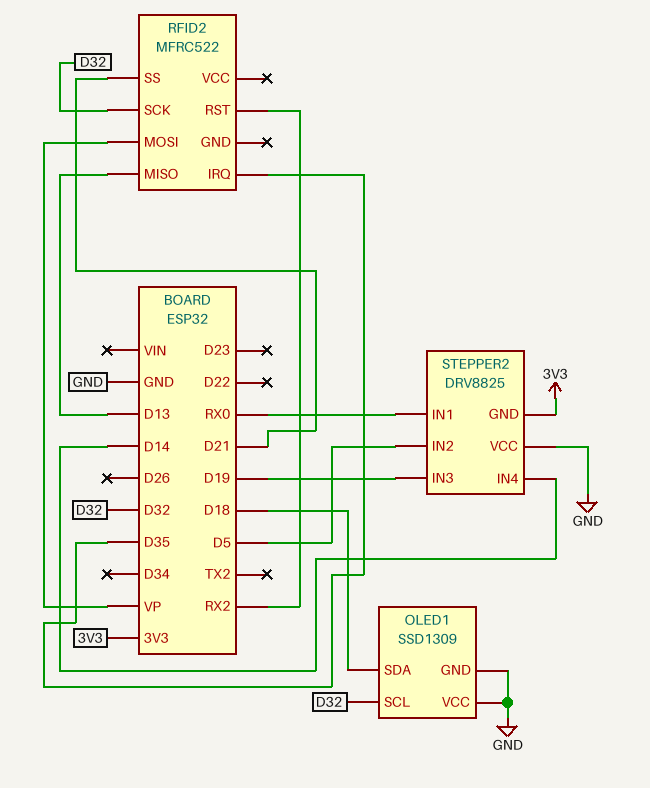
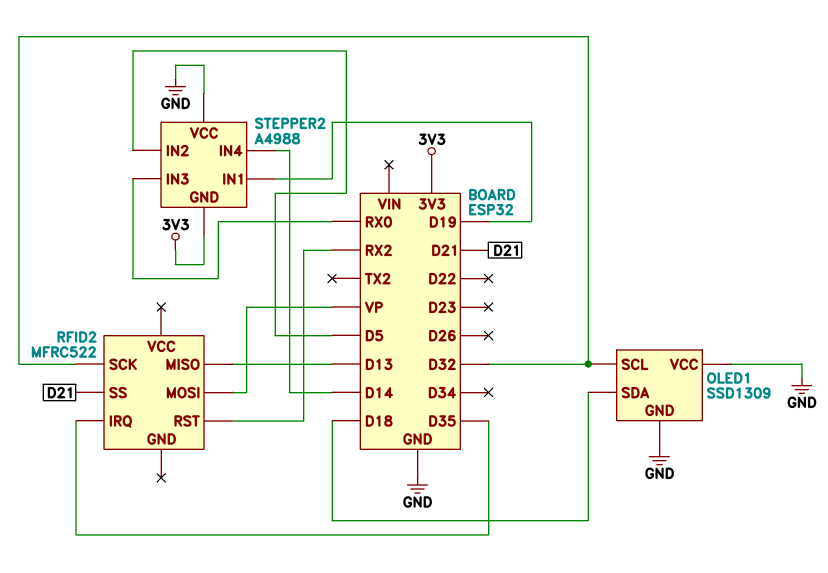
STEPPER2: DRV8825 -> A4988
STEPPER2 pin IN1: RX0 -> D19
STEPPER2 pin IN3: D19 -> RX0

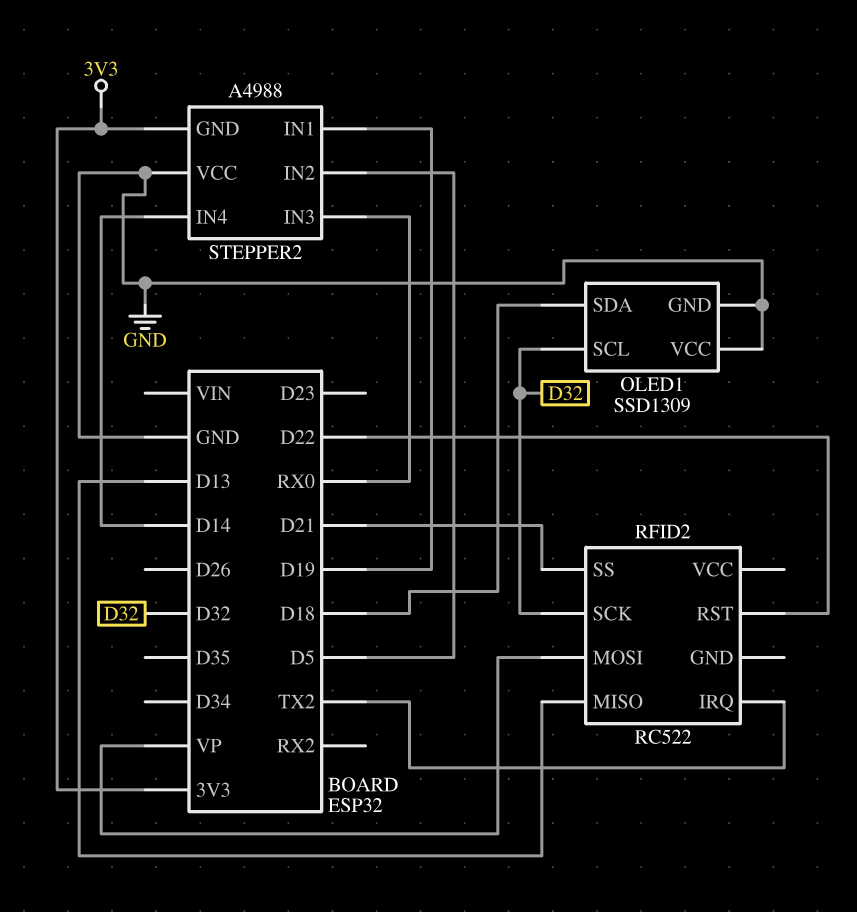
RFID2: MFRC522 -> RC522
RFID2 pin IRQ: D35 -> TX2
RFID2 pin RST: RX2 -> D22

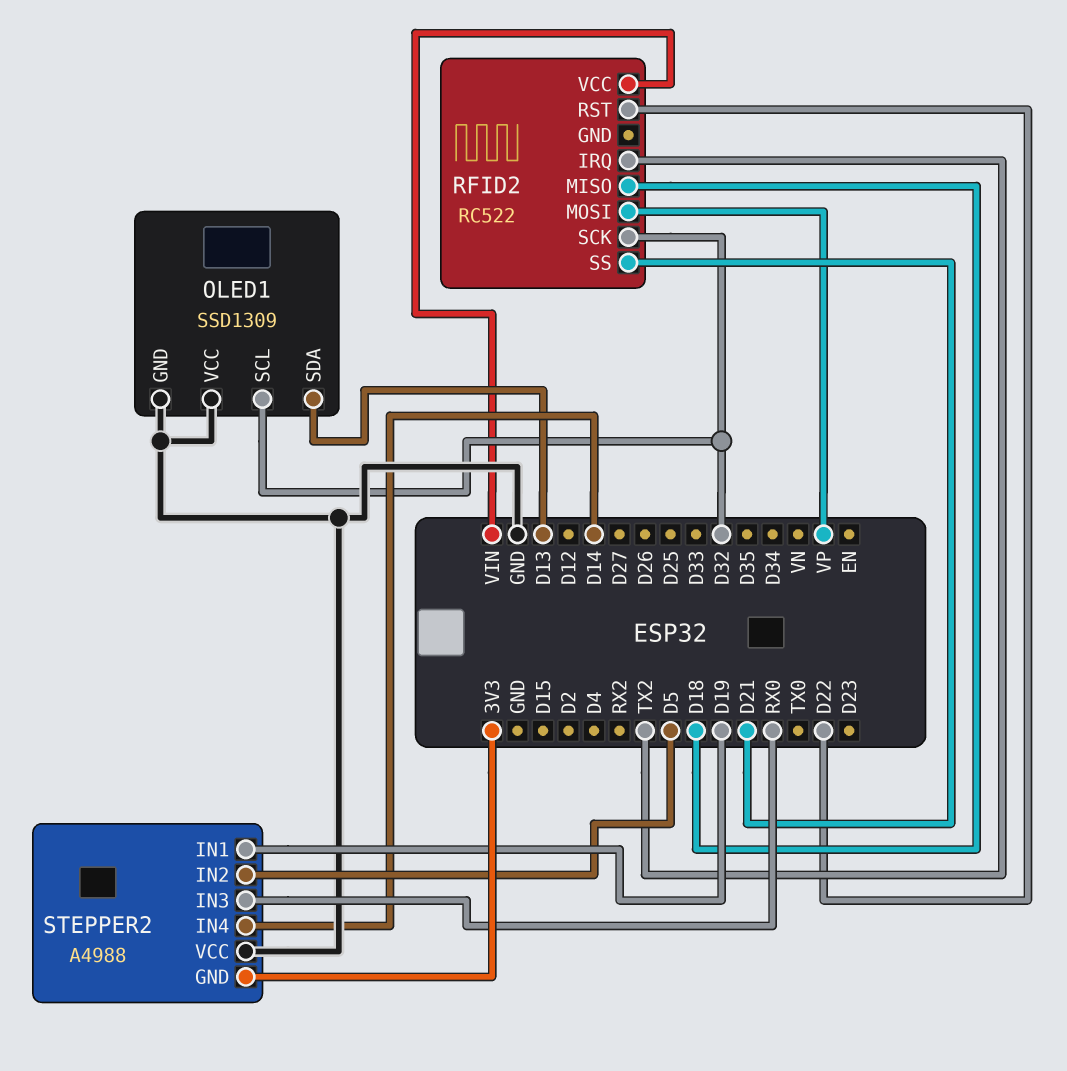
OLED1 pin SDA: D18 -> D13
RFID2 pin MISO: D13 -> D18
RFID2 pin VCC: none -> VIN

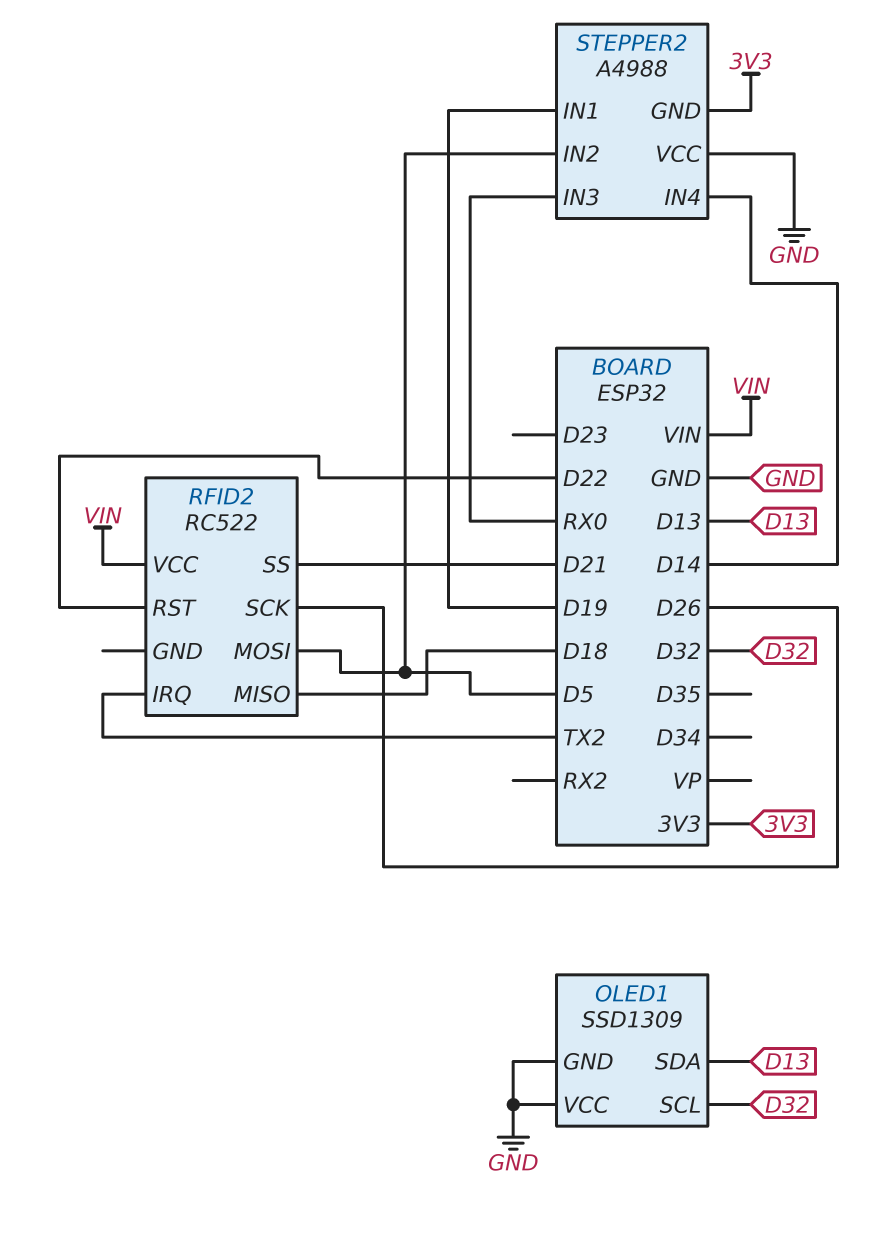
RFID2 pin MOSI: VP -> D5
RFID2 pin SCK: D32 -> D26

